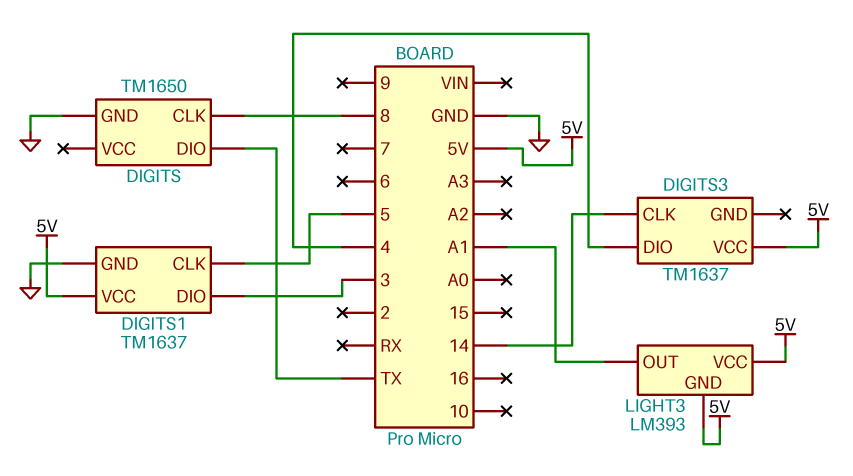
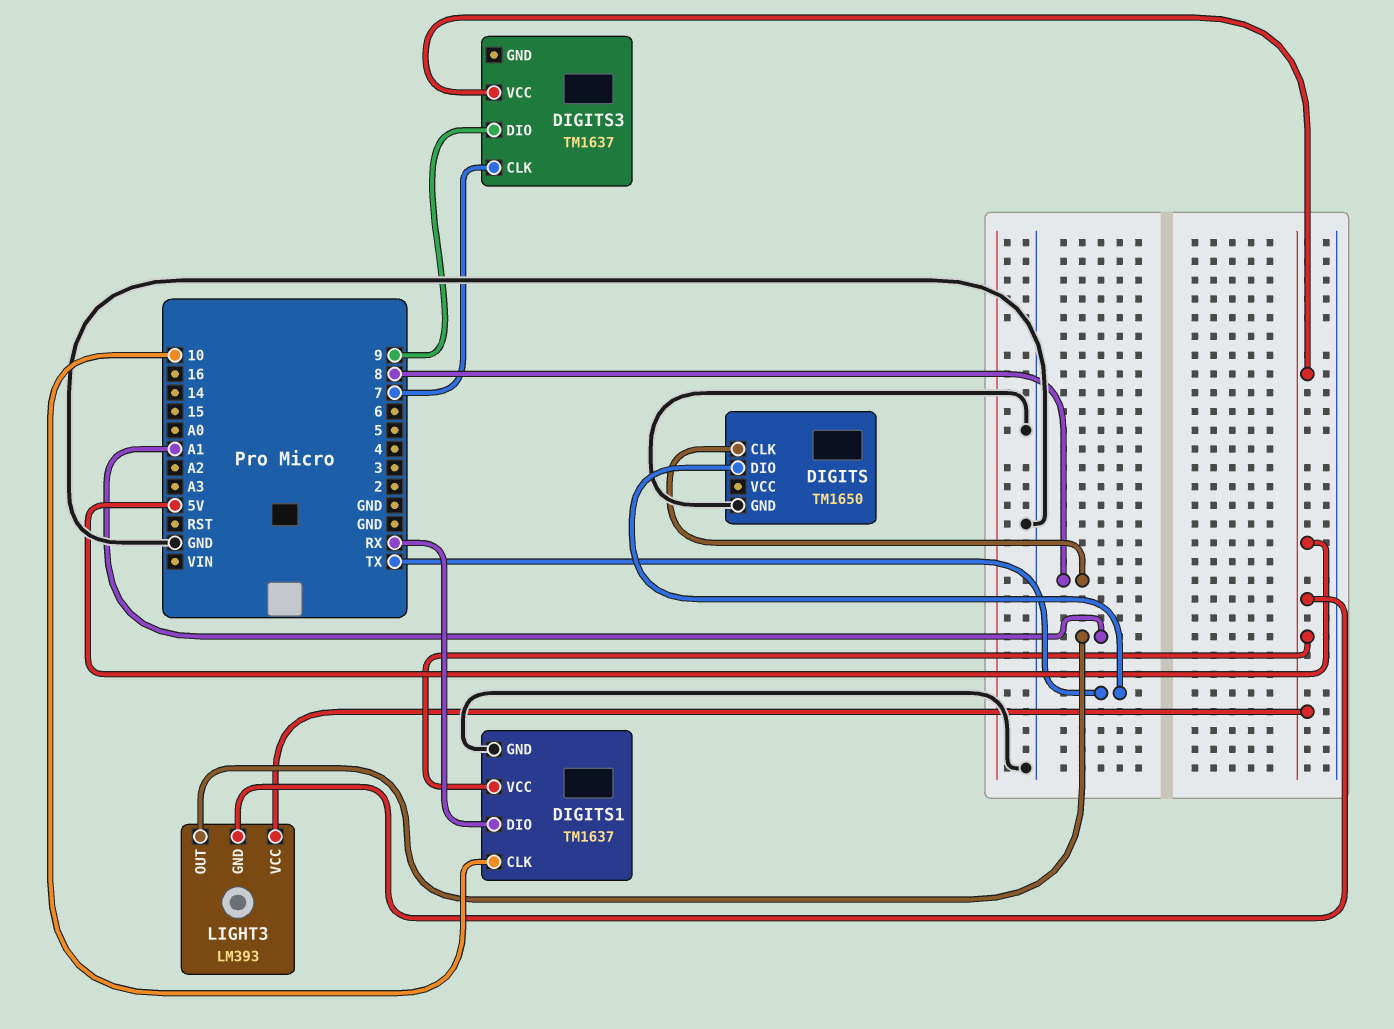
DIGITS1 pin CLK: 5 -> 10
DIGITS1 pin DIO: 3 -> RX
DIGITS3 pin CLK: 14 -> 7
DIGITS3 pin DIO: 4 -> 9

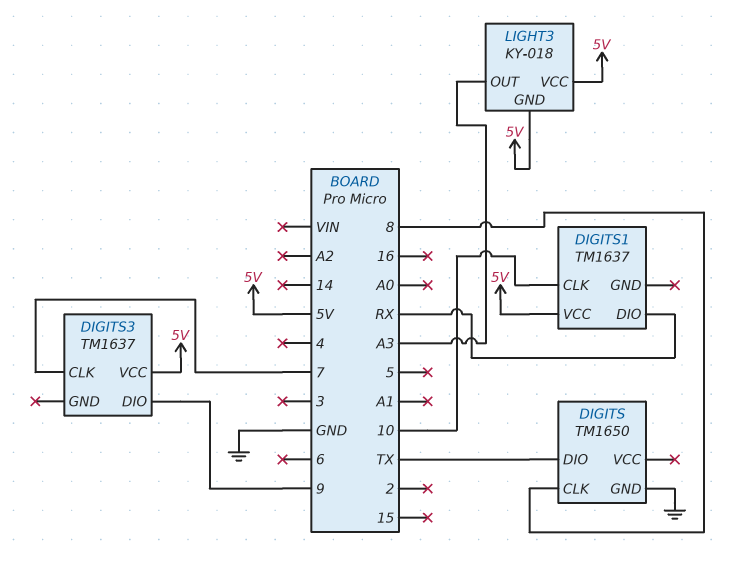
DIGITS1 pin GND: GND -> none
LIGHT3: LM393 -> KY-018
LIGHT3 pin OUT: A1 -> A3

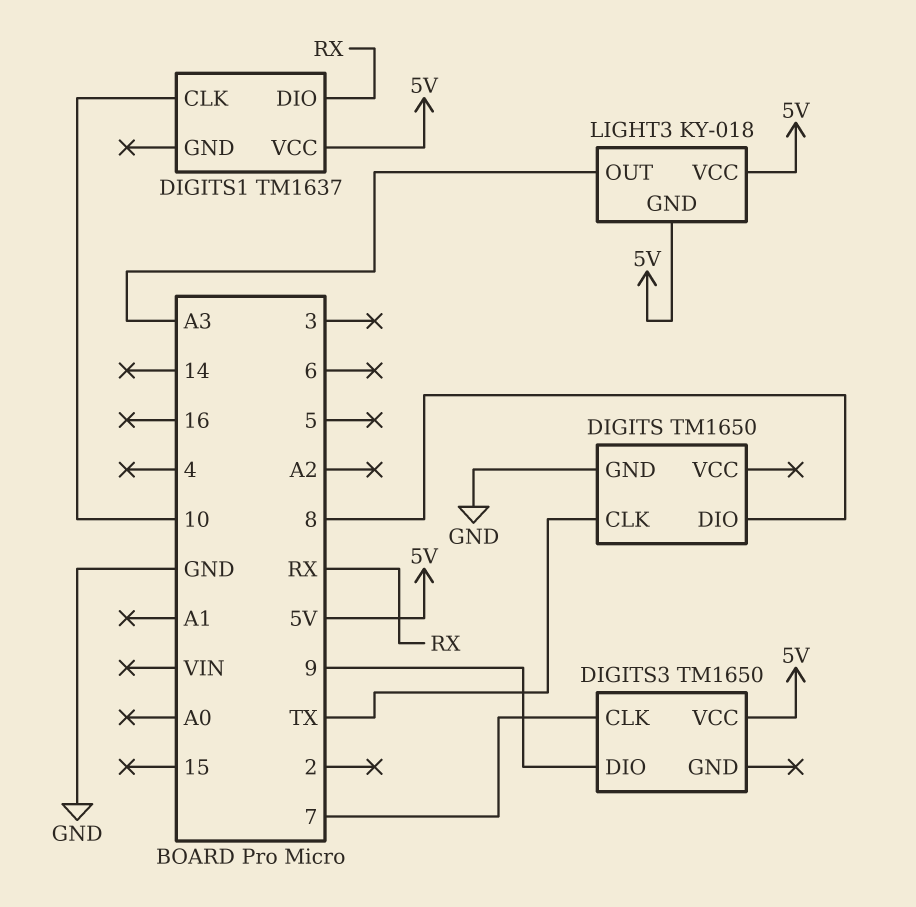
DIGITS pin CLK: 8 -> TX
DIGITS pin DIO: TX -> 8
DIGITS3: TM1637 -> TM1650

